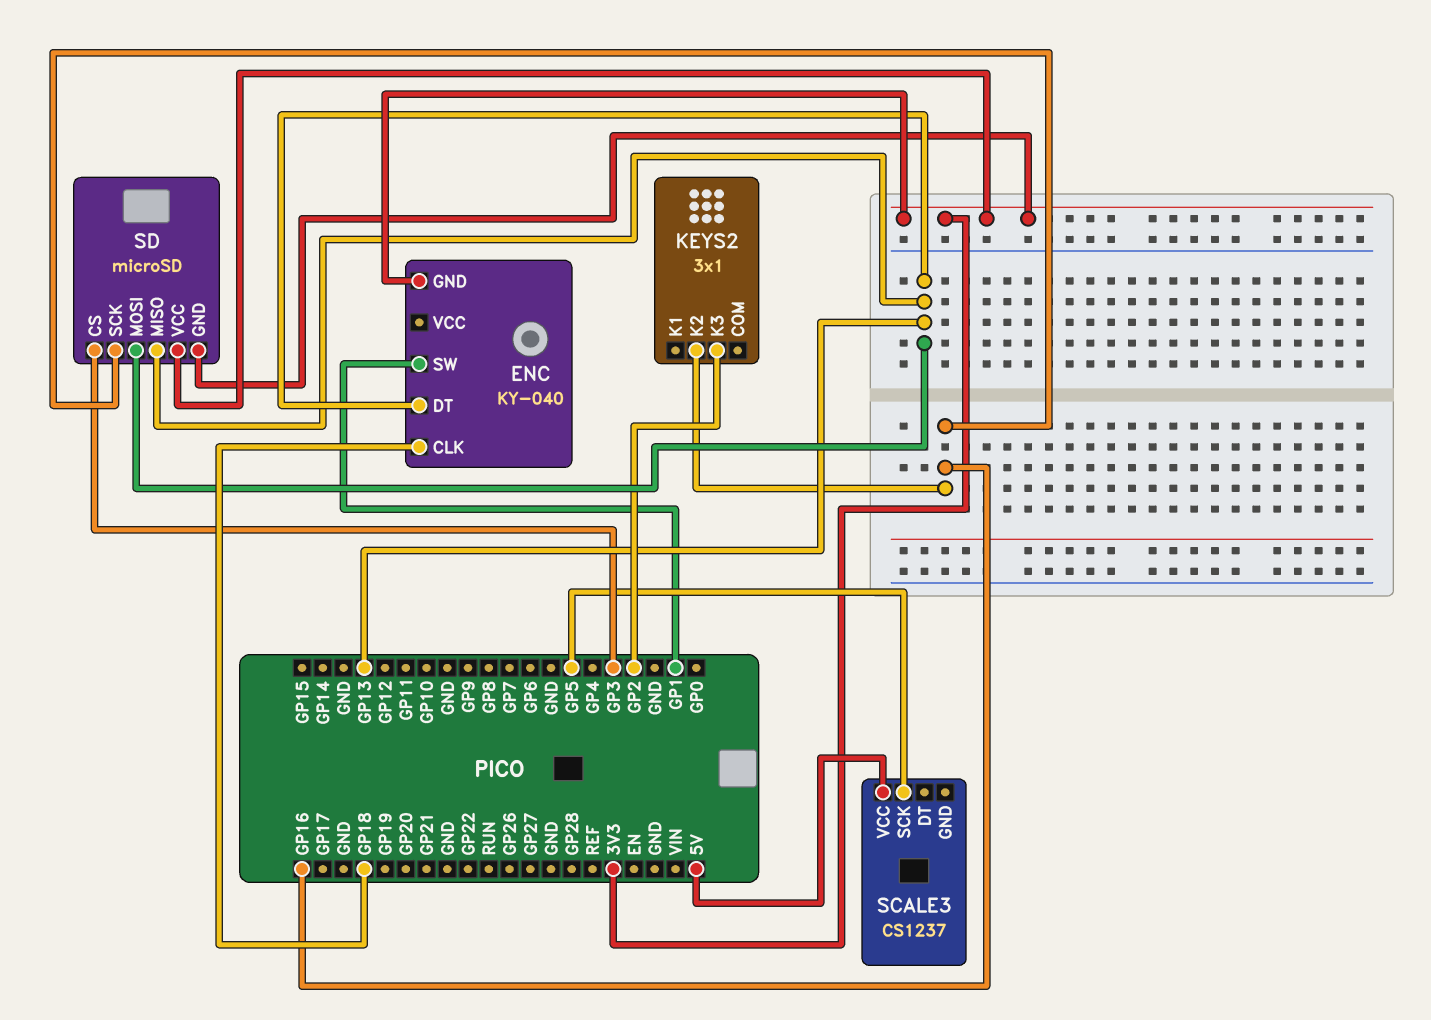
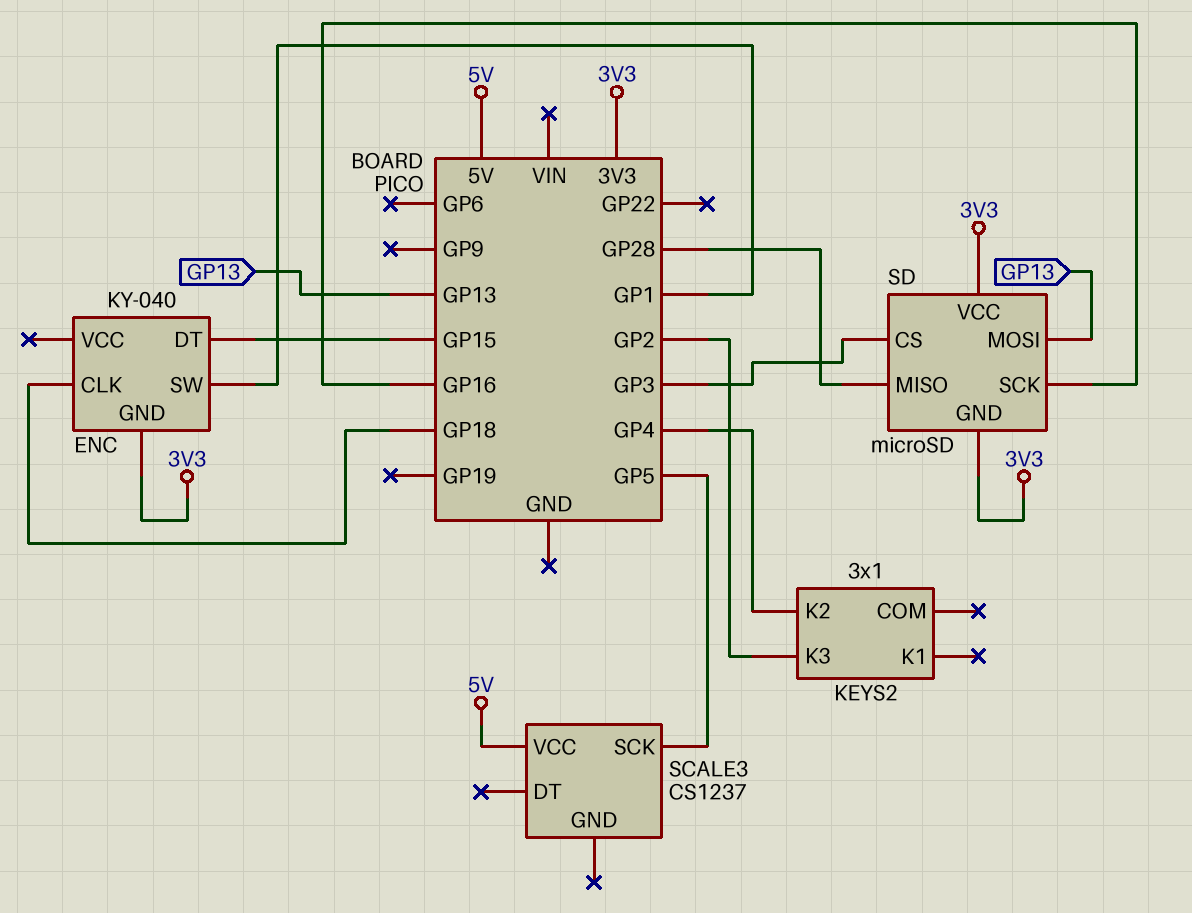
ENC pin DT: GP13 -> GP15
KEYS2 pin K2: GP16 -> GP4
SD pin MISO: GP13 -> GP28

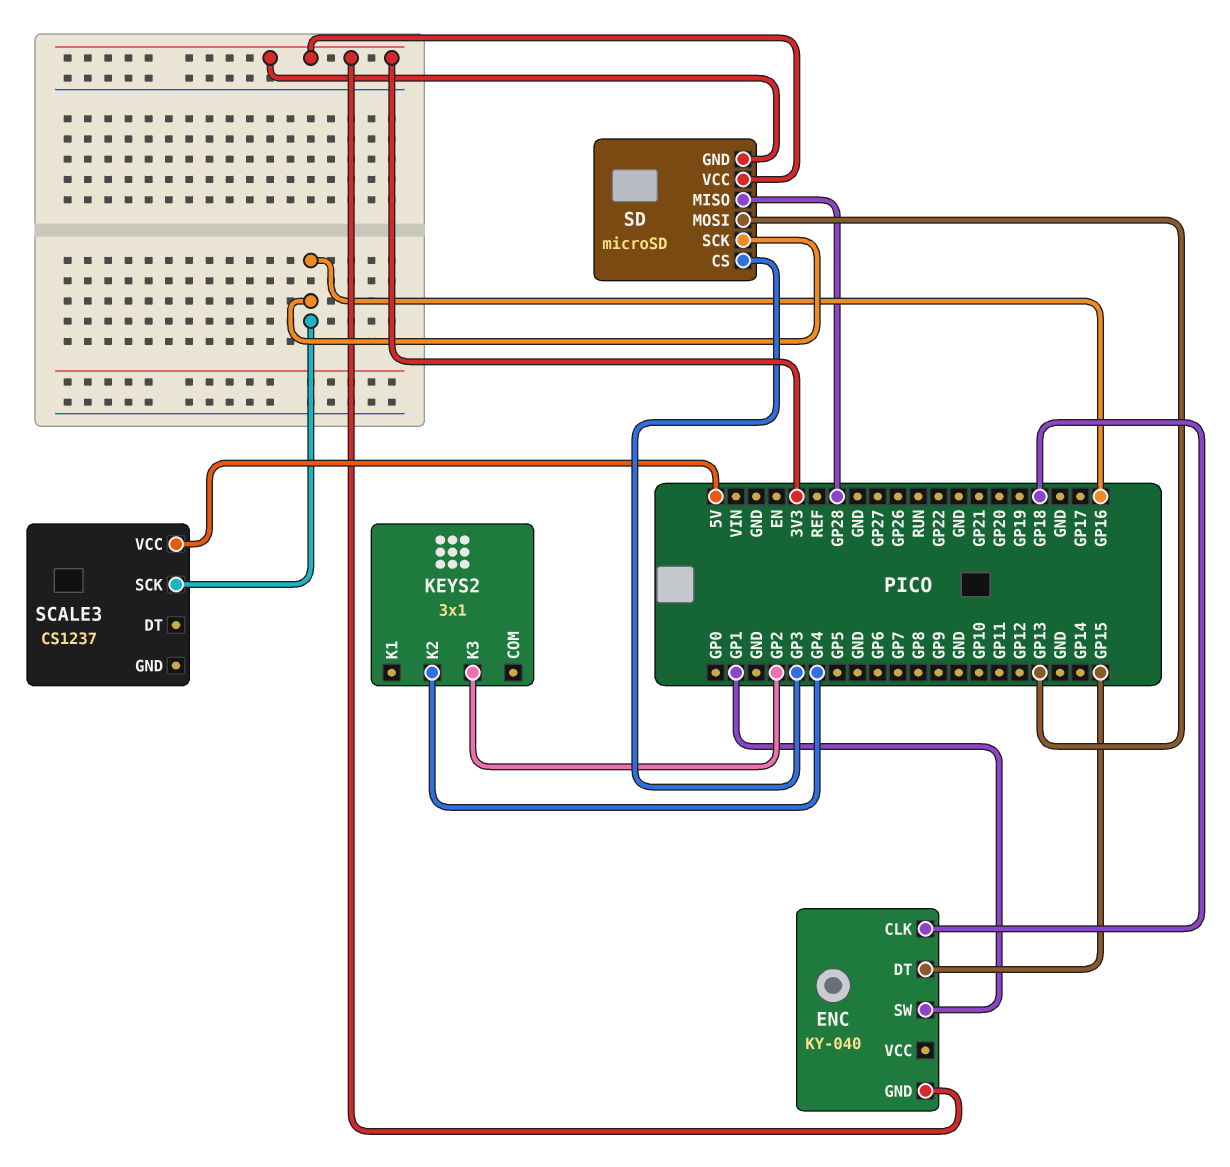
SCALE3 pin SCK: GP5 -> GP16

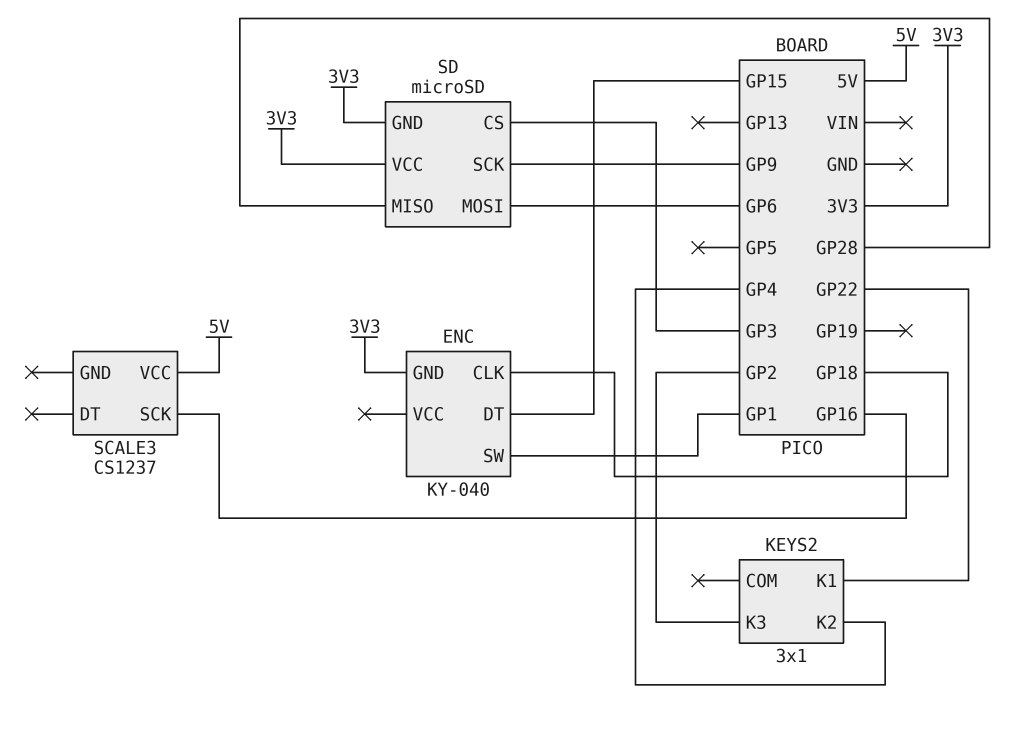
KEYS2 pin K1: none -> GP22
SD pin MOSI: GP13 -> GP6
SD pin SCK: GP16 -> GP9

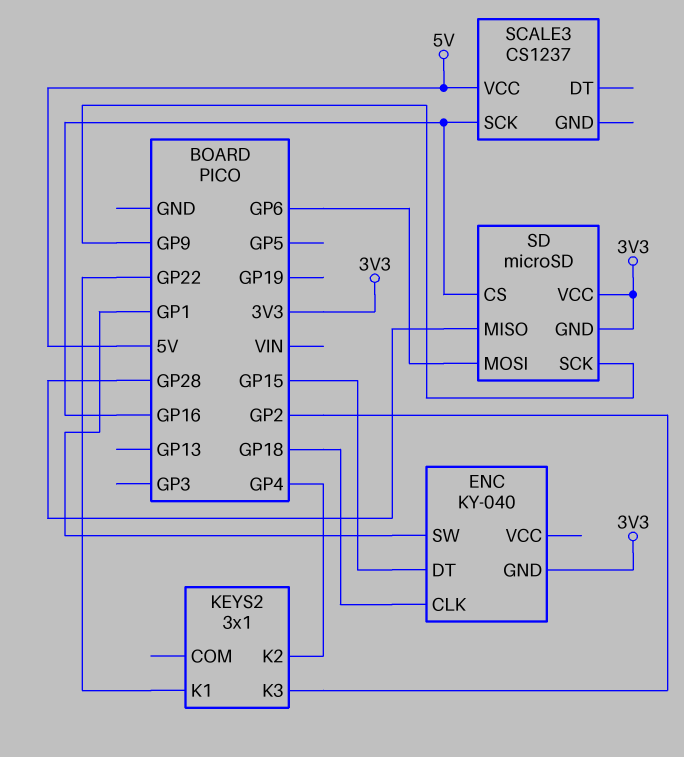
SD pin CS: GP3 -> GP16

